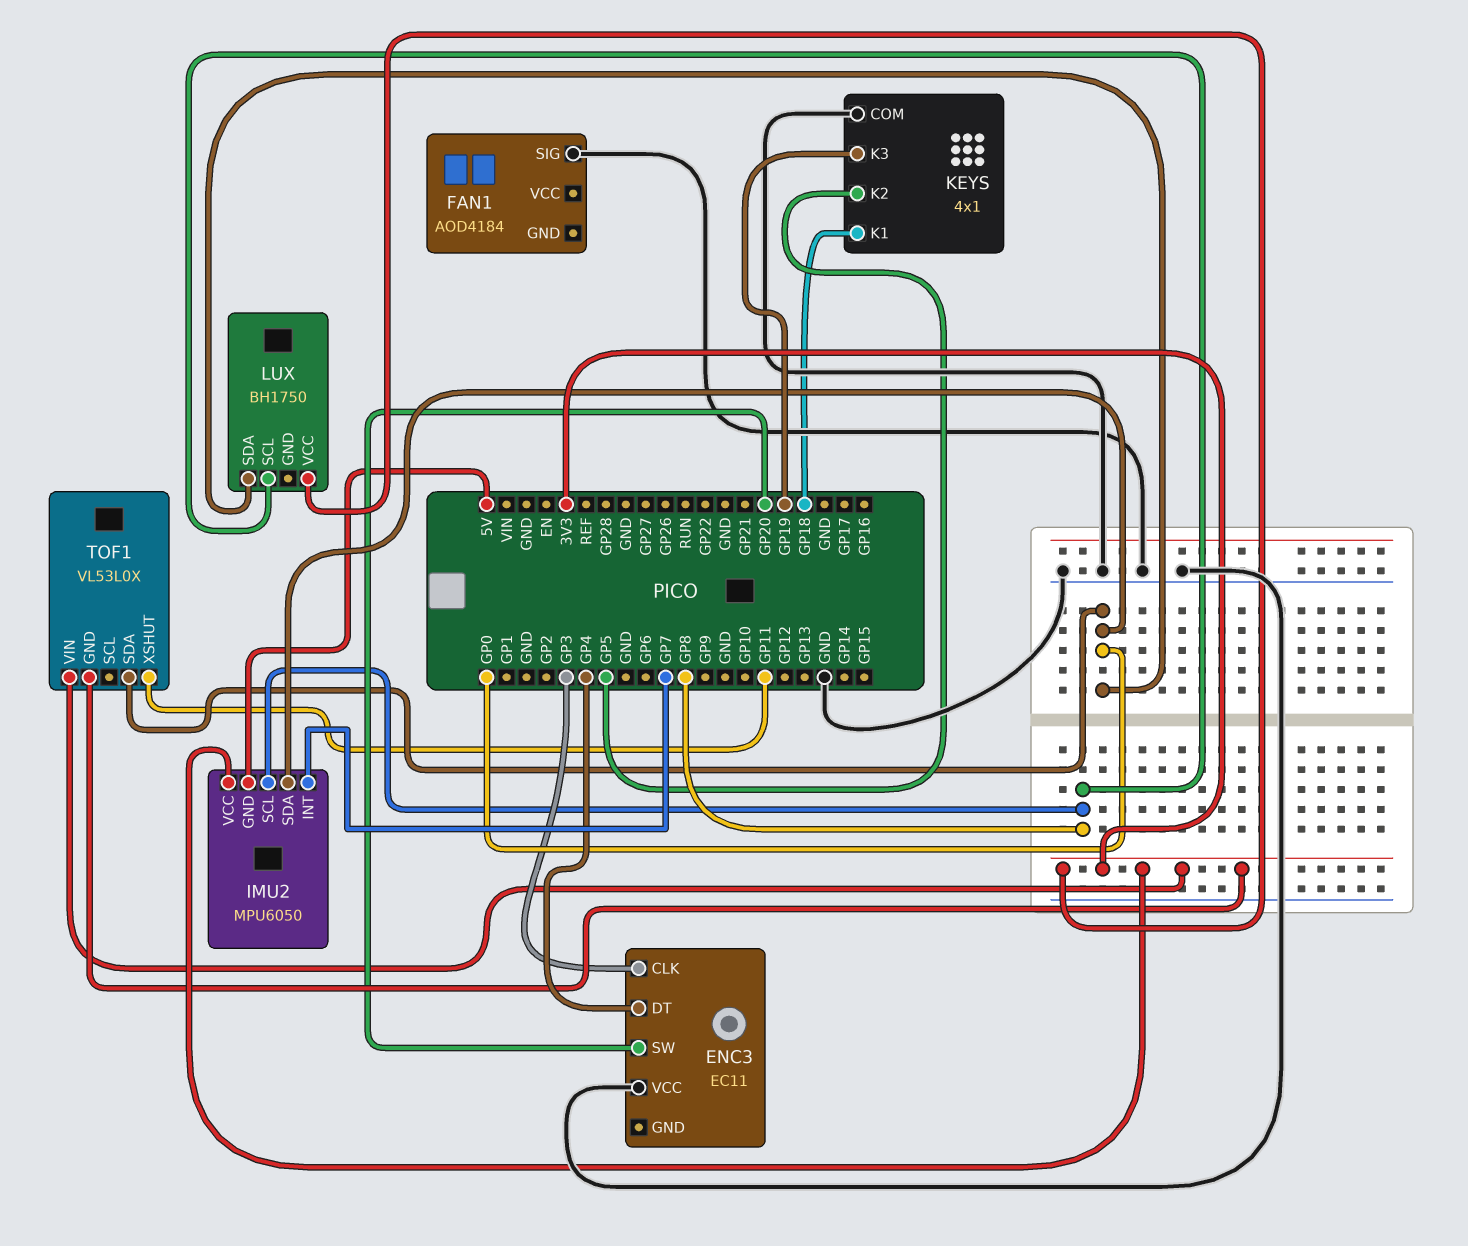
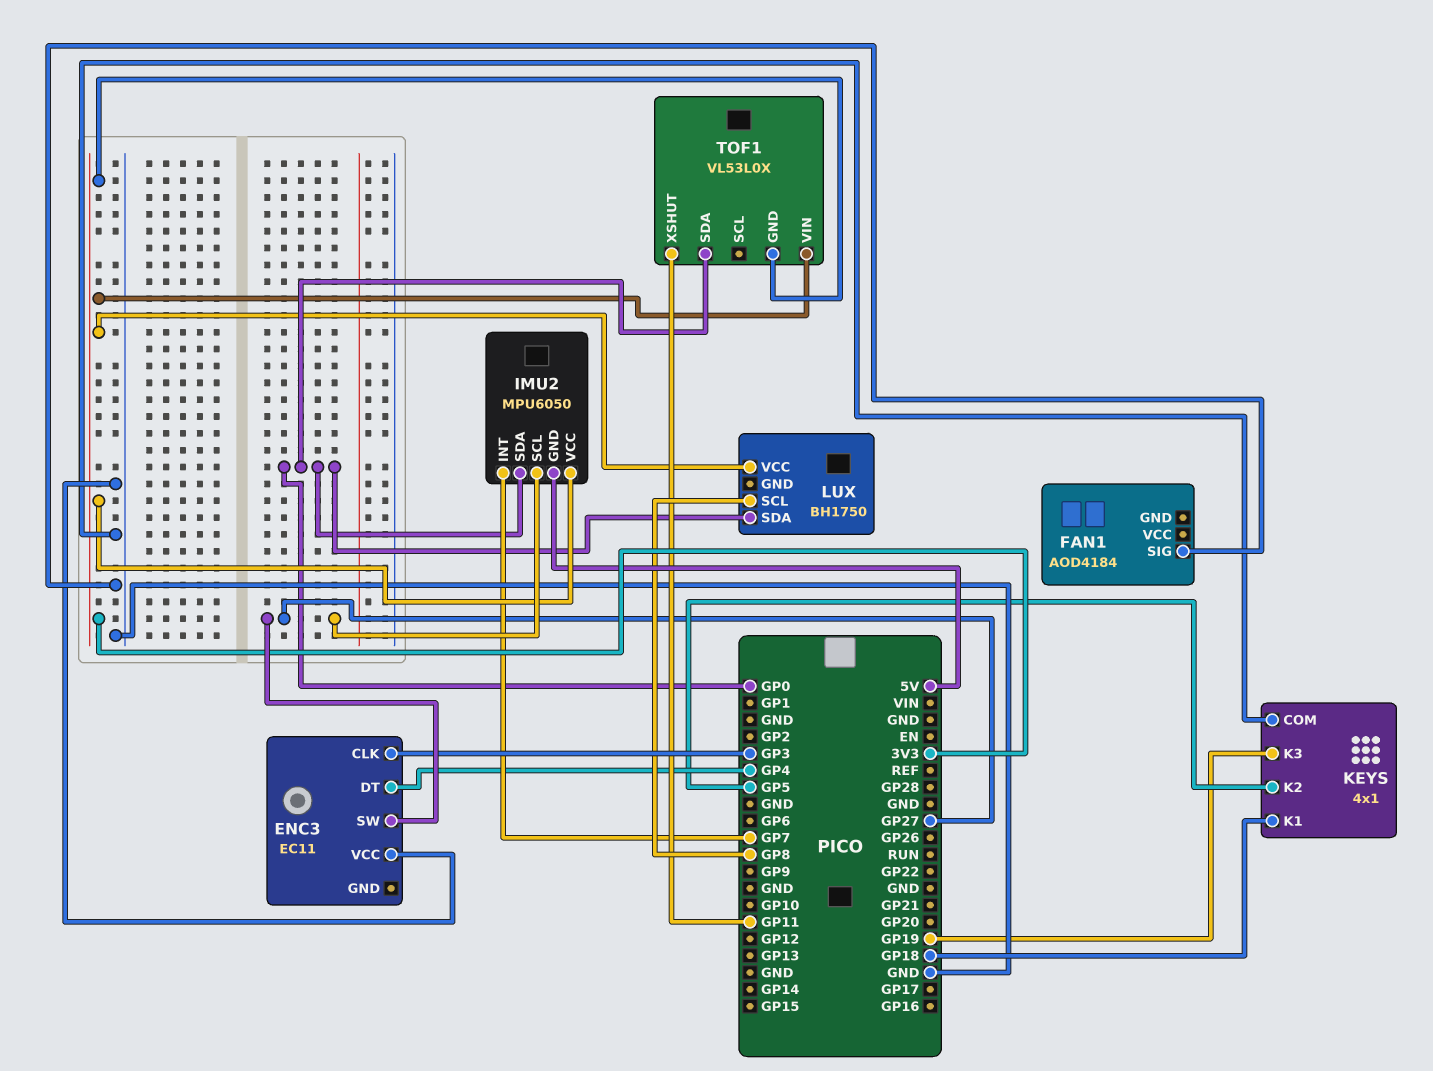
ENC3 pin SW: GP20 -> GP27
IMU2 pin SCL: GP8 -> GP27

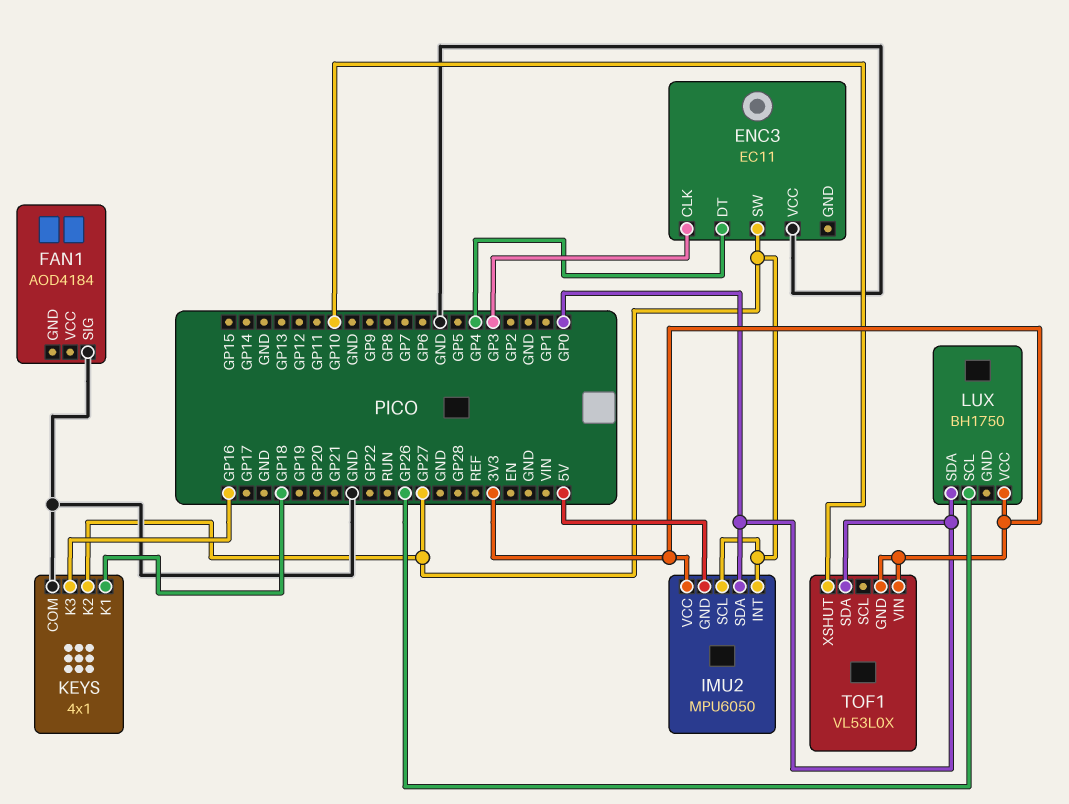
IMU2 pin INT: GP7 -> GP27
KEYS pin K2: GP5 -> GP27
KEYS pin K3: GP19 -> GP16
LUX pin SCL: GP8 -> GP26
TOF1 pin XSHUT: GP11 -> GP10

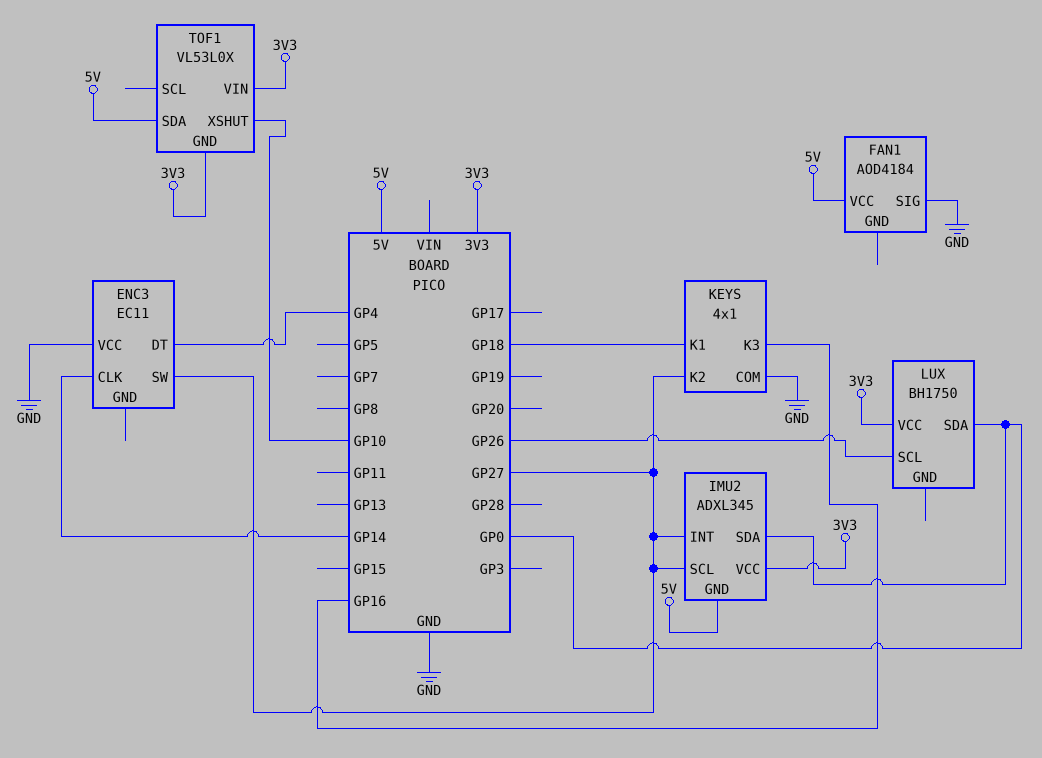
ENC3 pin CLK: GP3 -> GP14
FAN1 pin VCC: none -> 5V
IMU2: MPU6050 -> ADXL345
TOF1 pin SDA: GP0 -> 5V

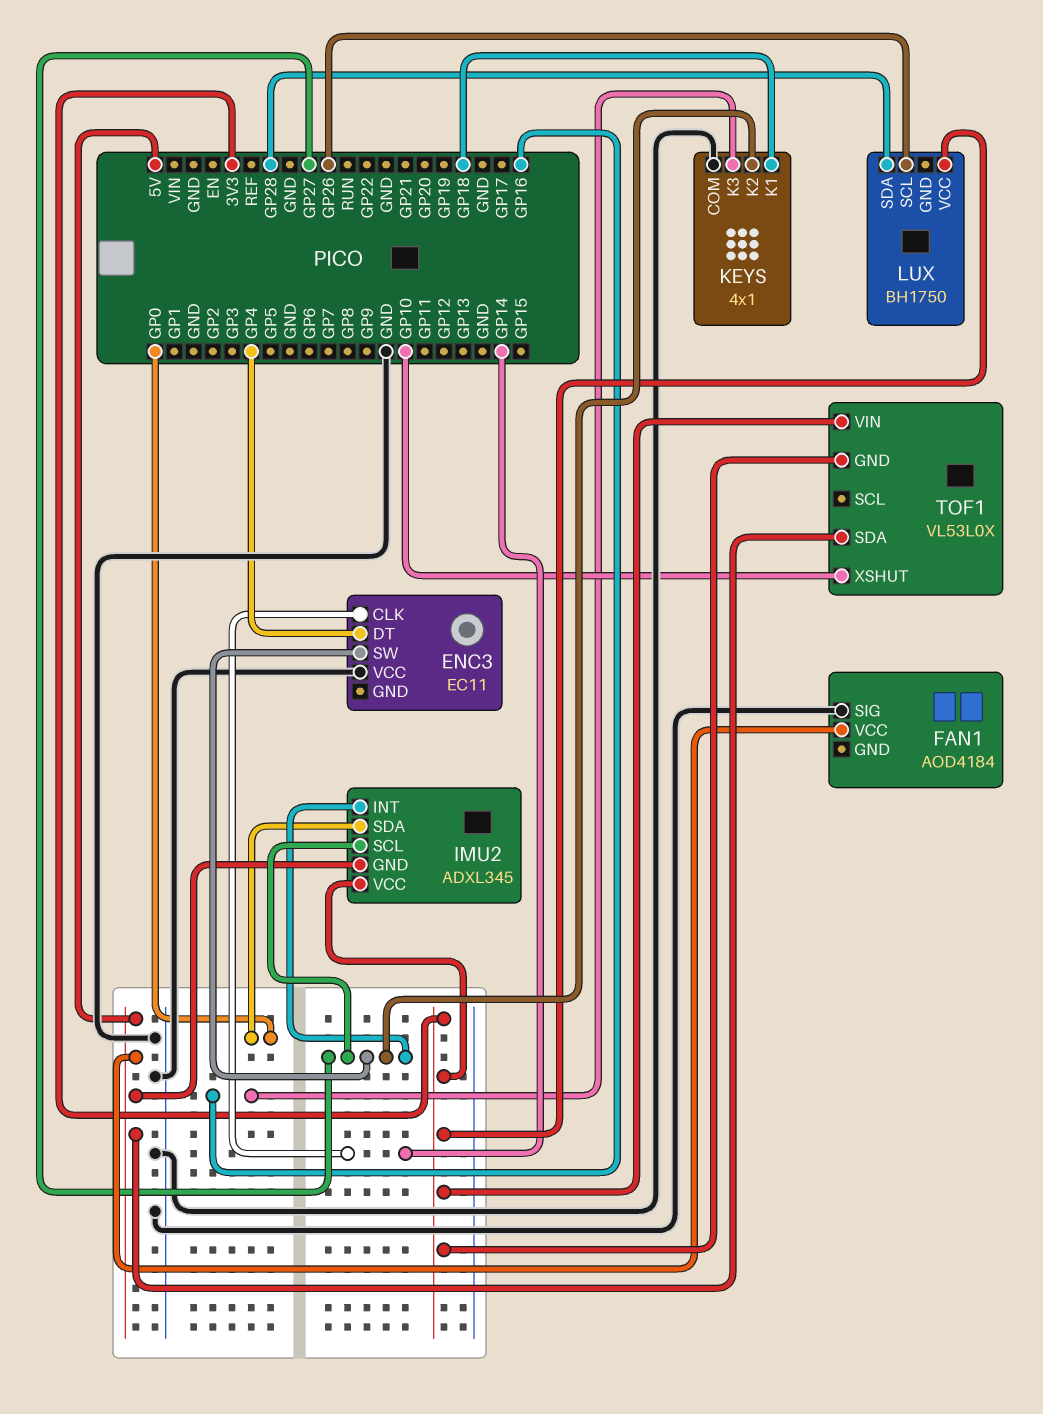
LUX pin SDA: GP0 -> GP28

